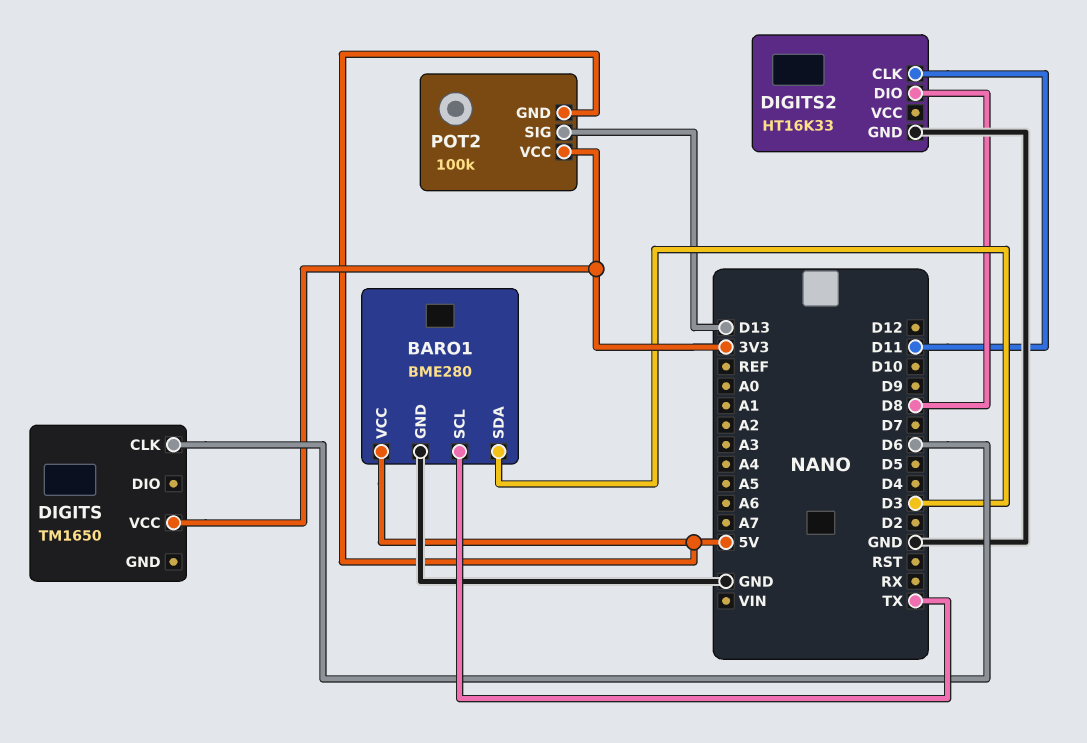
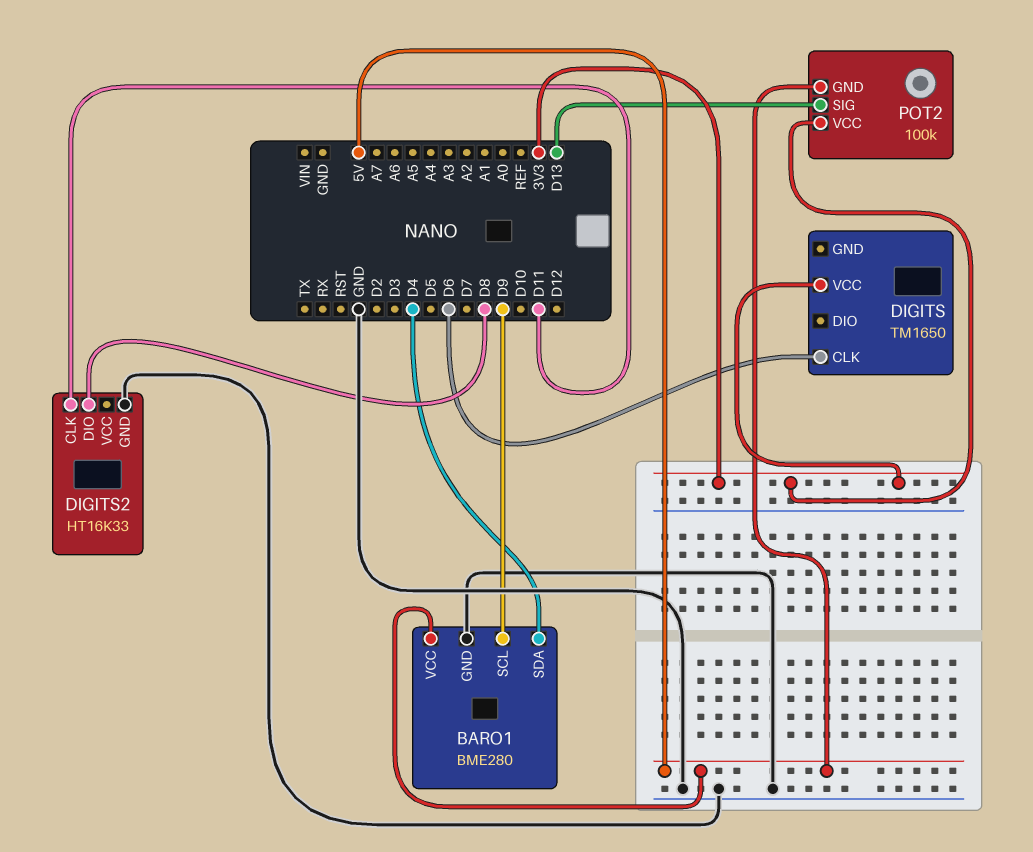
BARO1 pin SCL: TX -> D9
BARO1 pin SDA: D3 -> D4

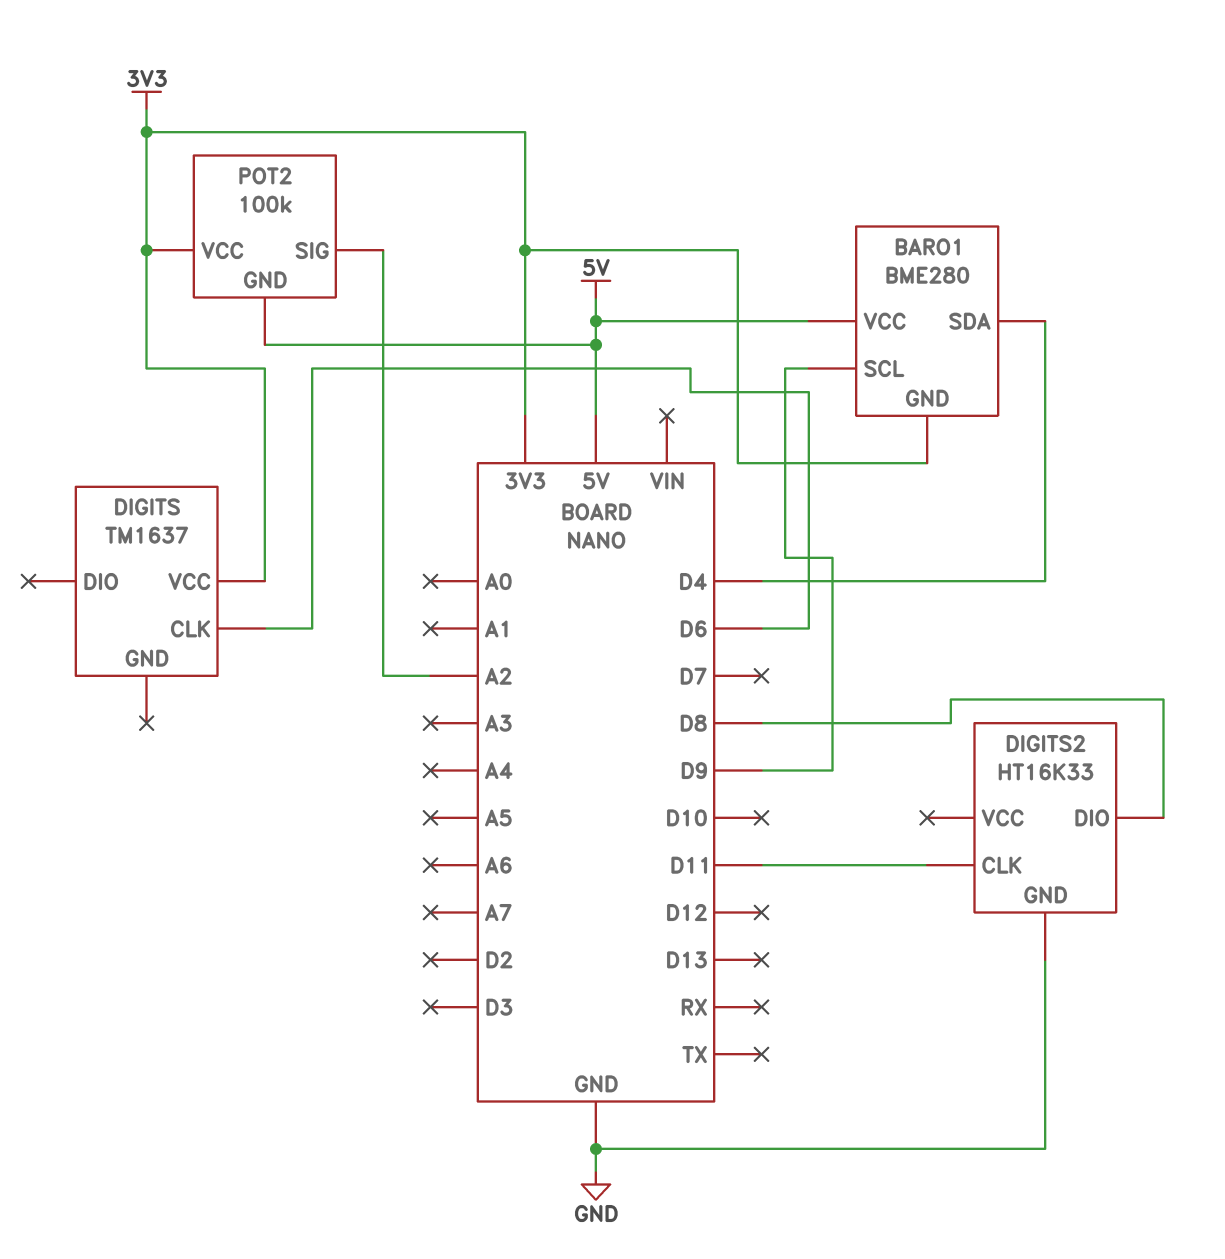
BARO1 pin GND: GND -> 3V3
DIGITS: TM1650 -> TM1637
POT2 pin SIG: D13 -> A2

